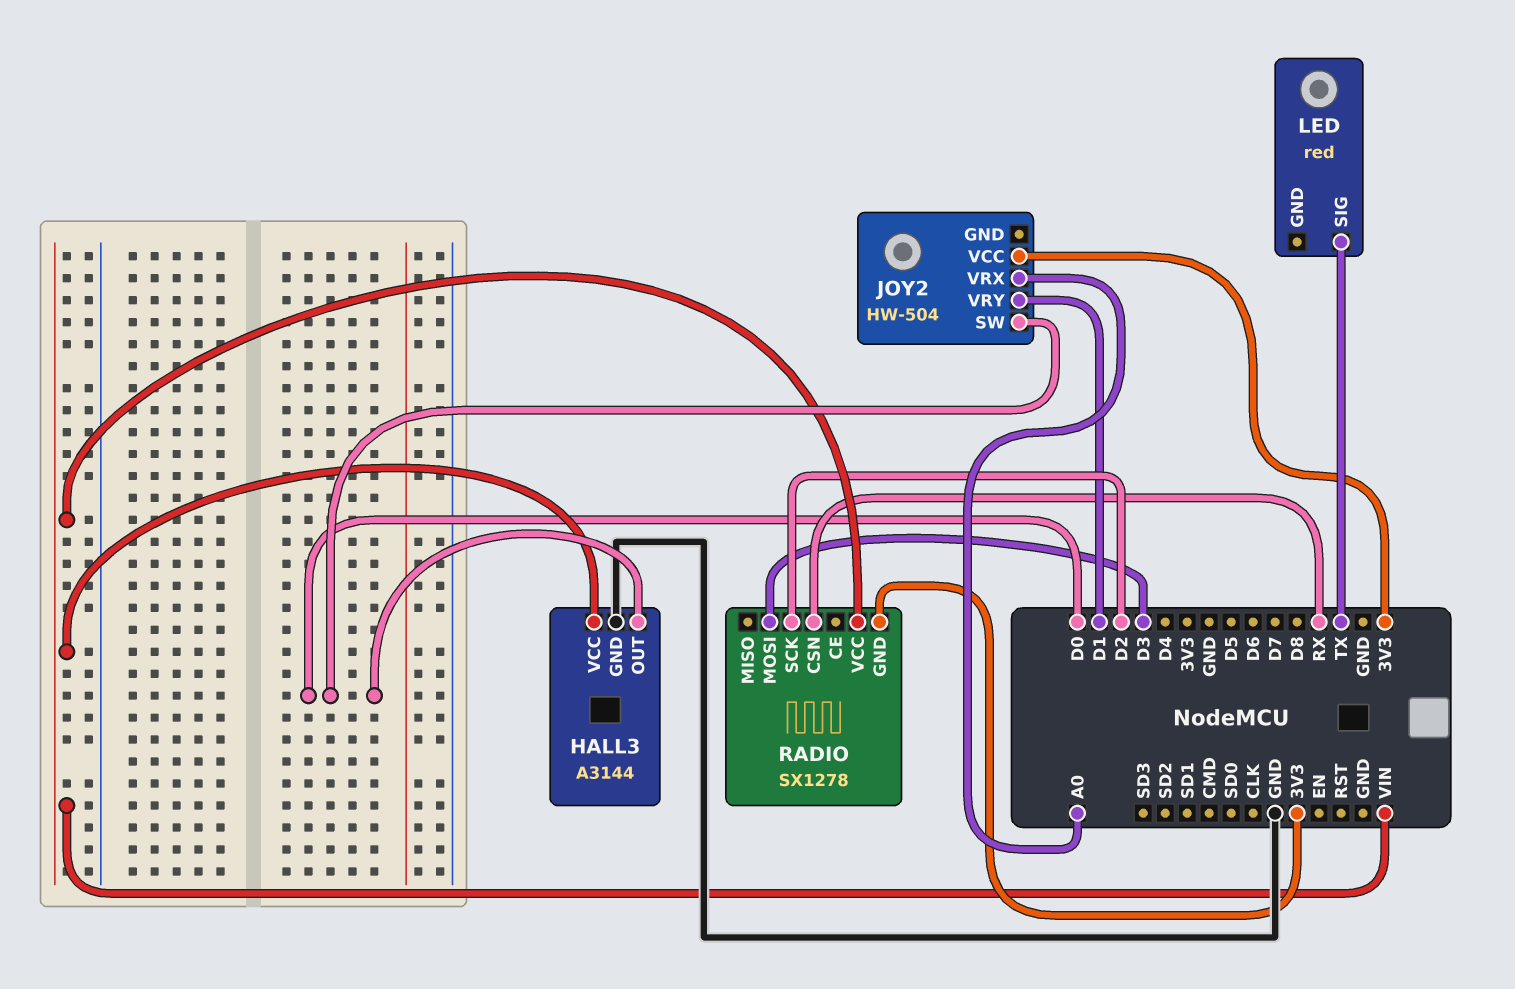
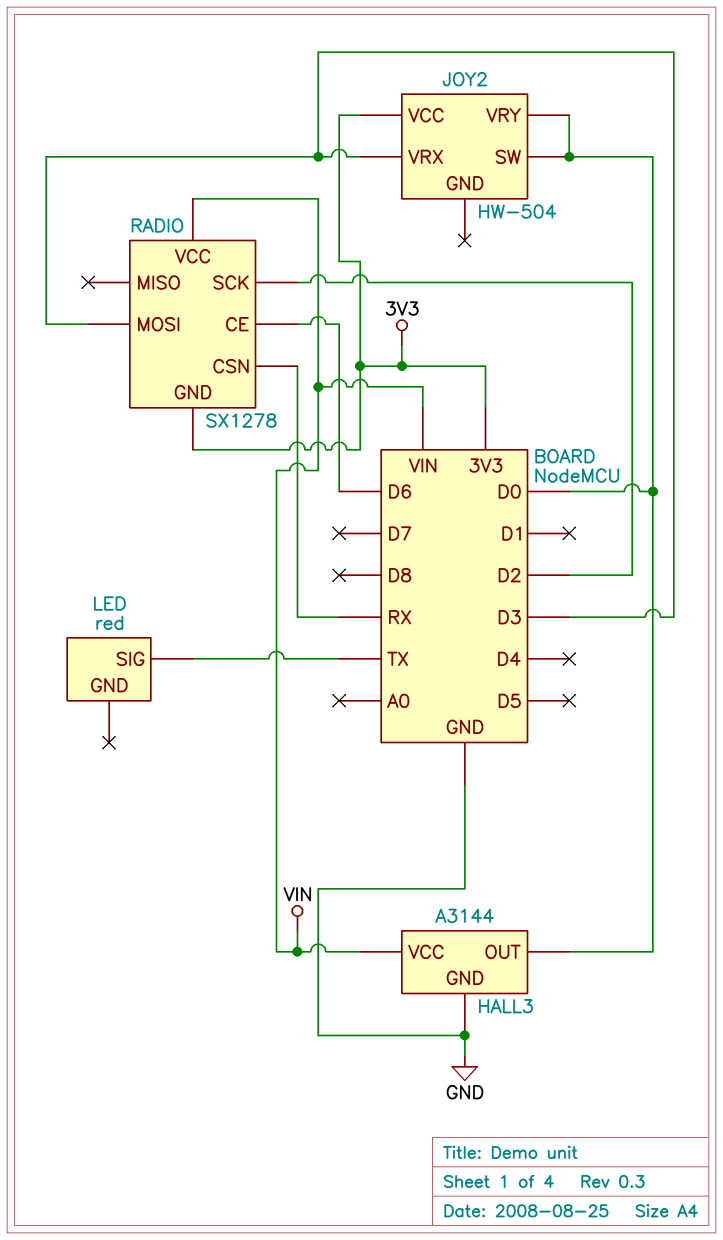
JOY2 pin VRX: A0 -> D3
JOY2 pin VRY: D1 -> D0
RADIO pin CE: none -> D6

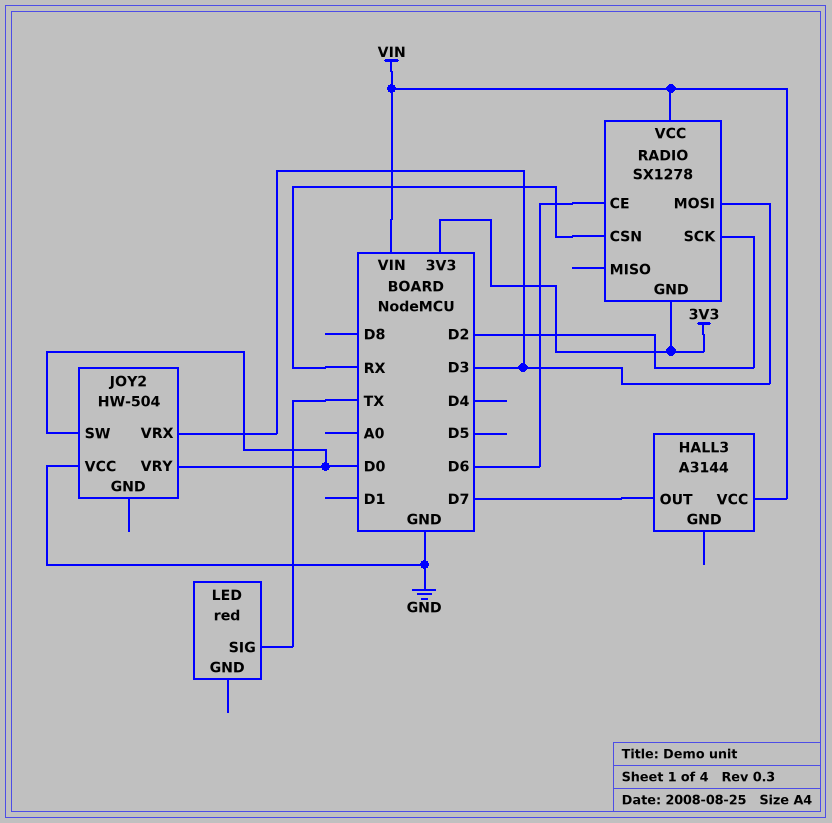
HALL3 pin GND: GND -> none
HALL3 pin OUT: D0 -> D7
JOY2 pin VCC: 3V3 -> GND

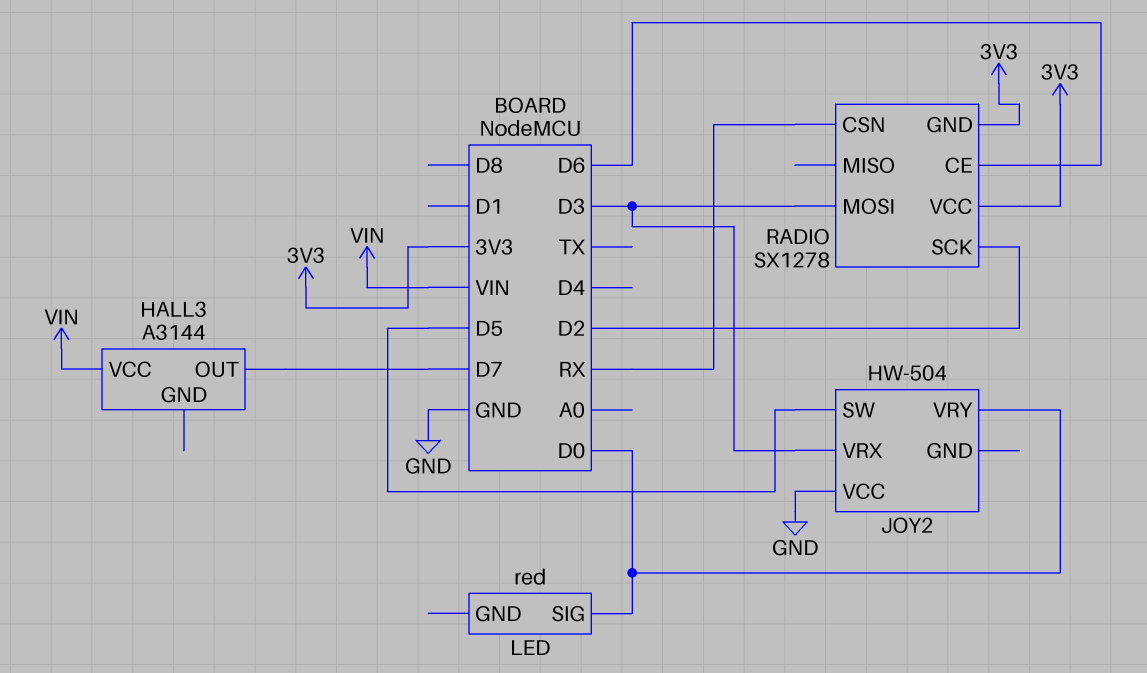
JOY2 pin SW: D0 -> D5
LED pin SIG: TX -> D0
RADIO pin VCC: VIN -> 3V3

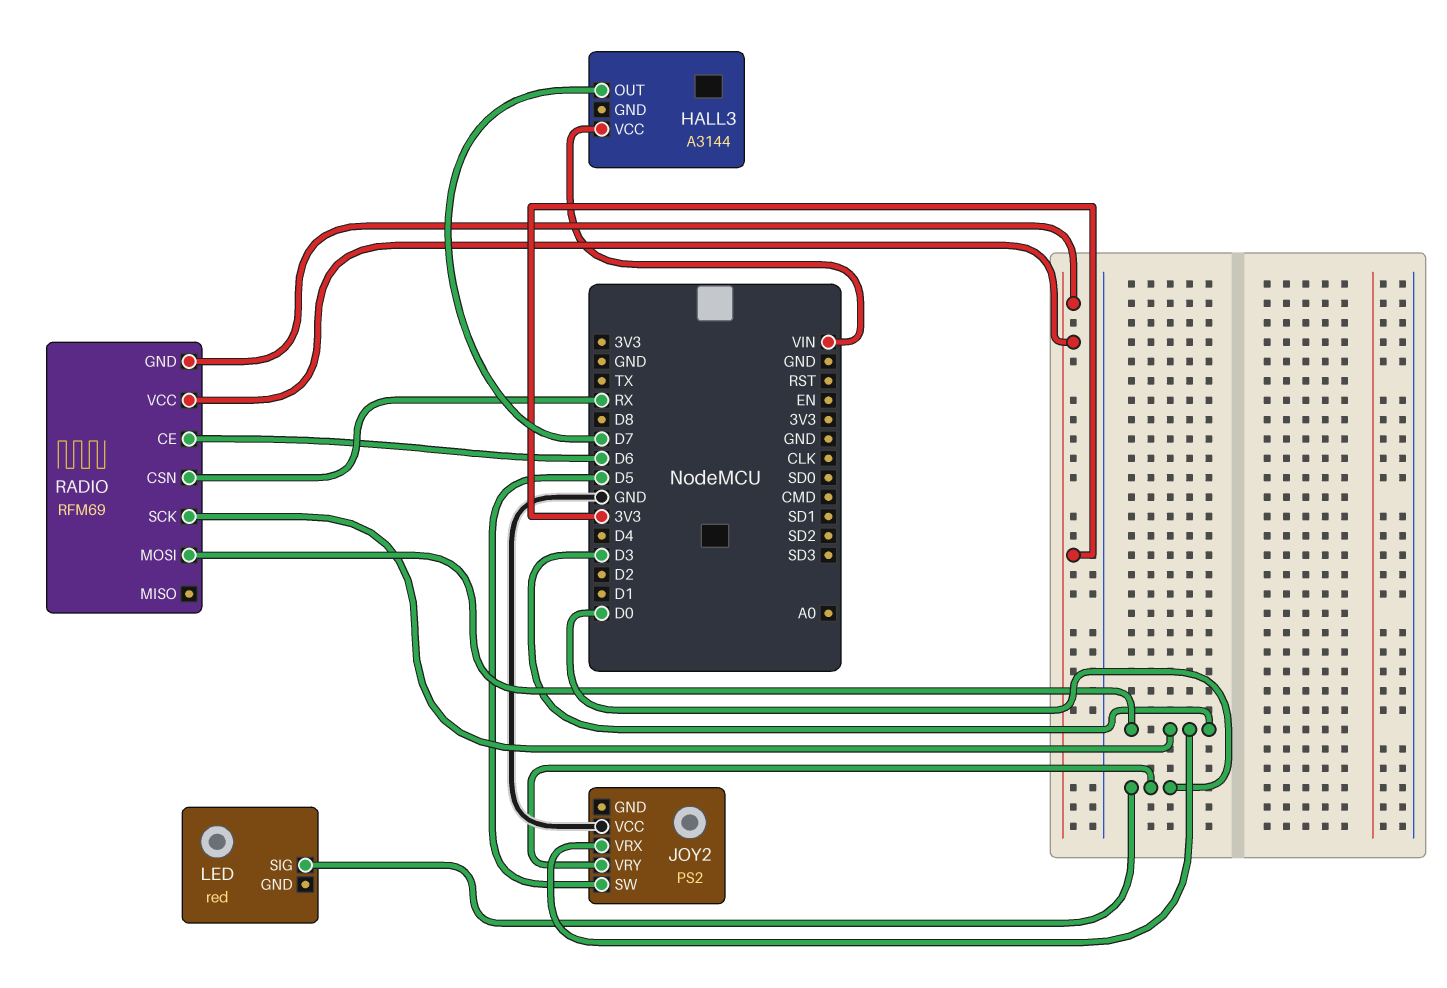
JOY2: HW-504 -> PS2
RADIO: SX1278 -> RFM69
RADIO pin SCK: D2 -> D3

